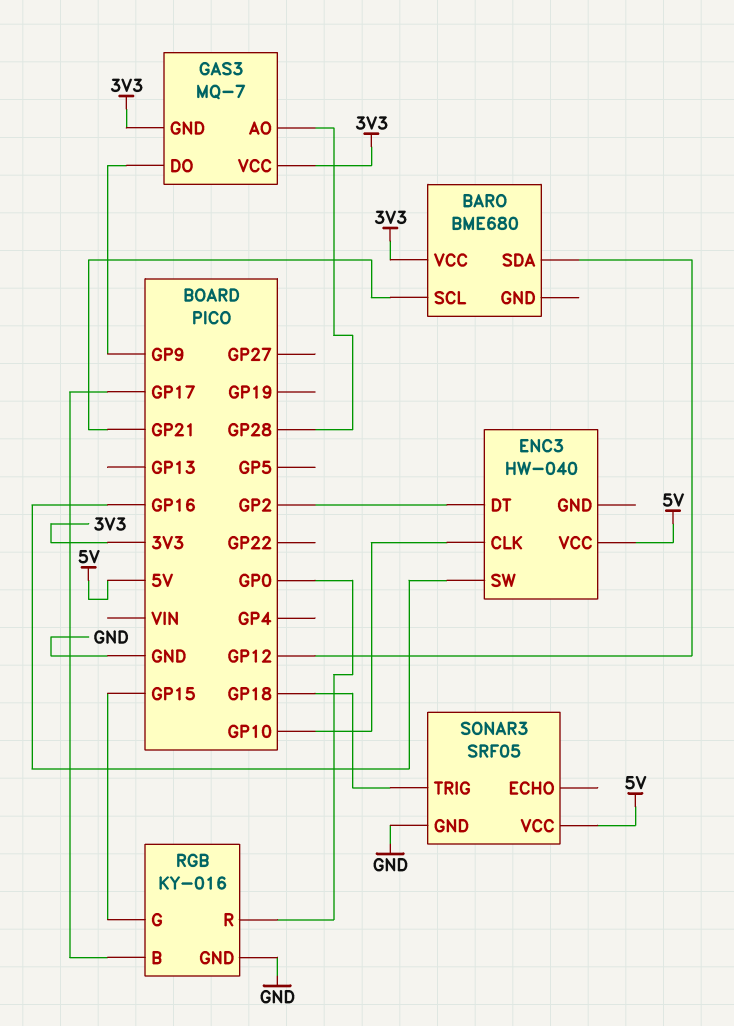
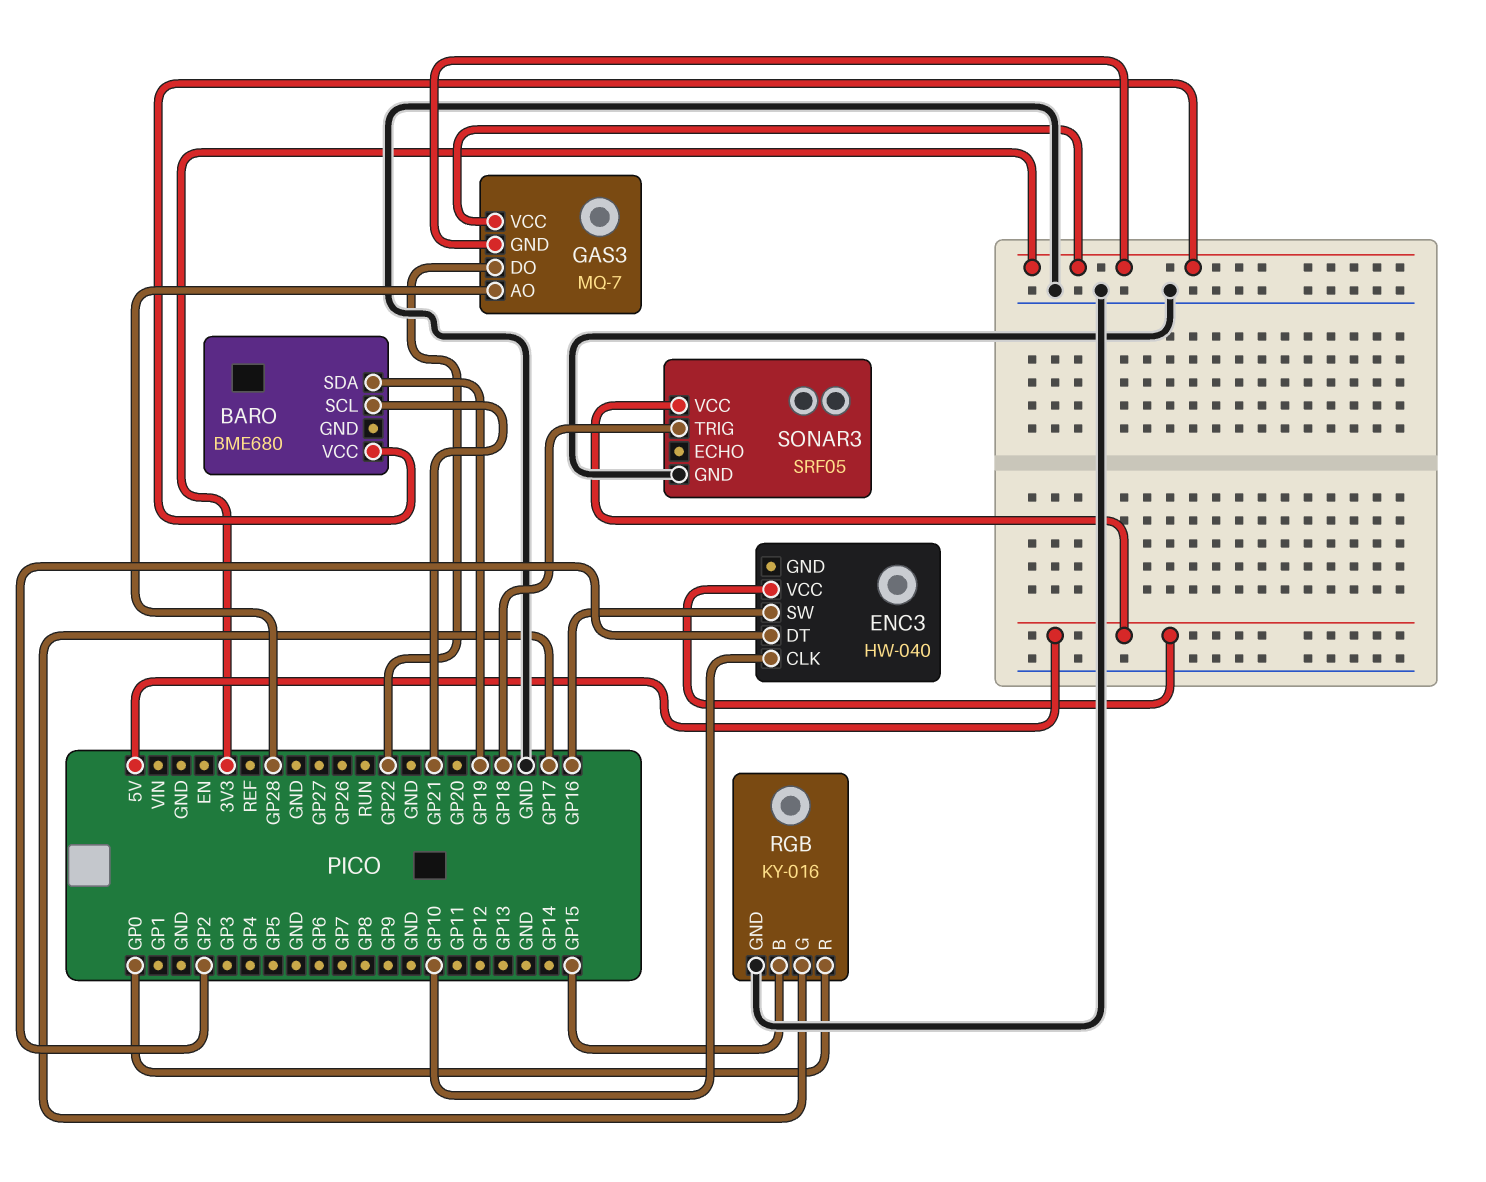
BARO pin SDA: GP12 -> GP19
GAS3 pin DO: GP9 -> GP22
RGB pin B: GP17 -> GP15
RGB pin G: GP15 -> GP17

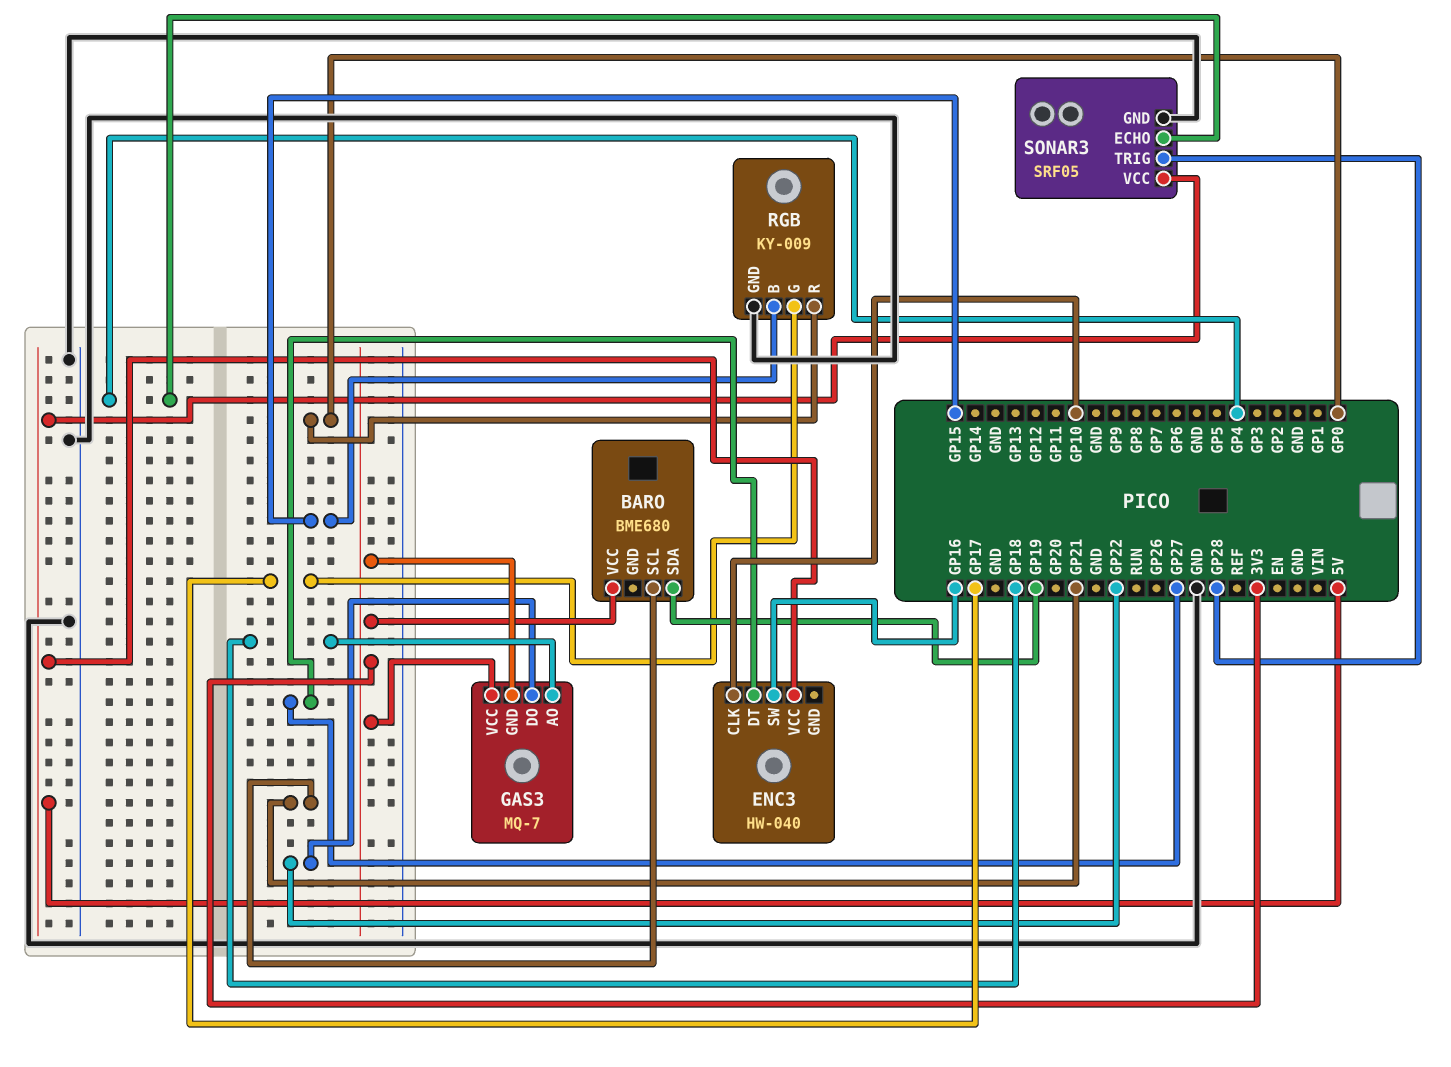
ENC3 pin DT: GP2 -> GP27
GAS3 pin AO: GP28 -> GP18
RGB: KY-016 -> KY-009
SONAR3 pin ECHO: none -> GP4
SONAR3 pin TRIG: GP18 -> GP28

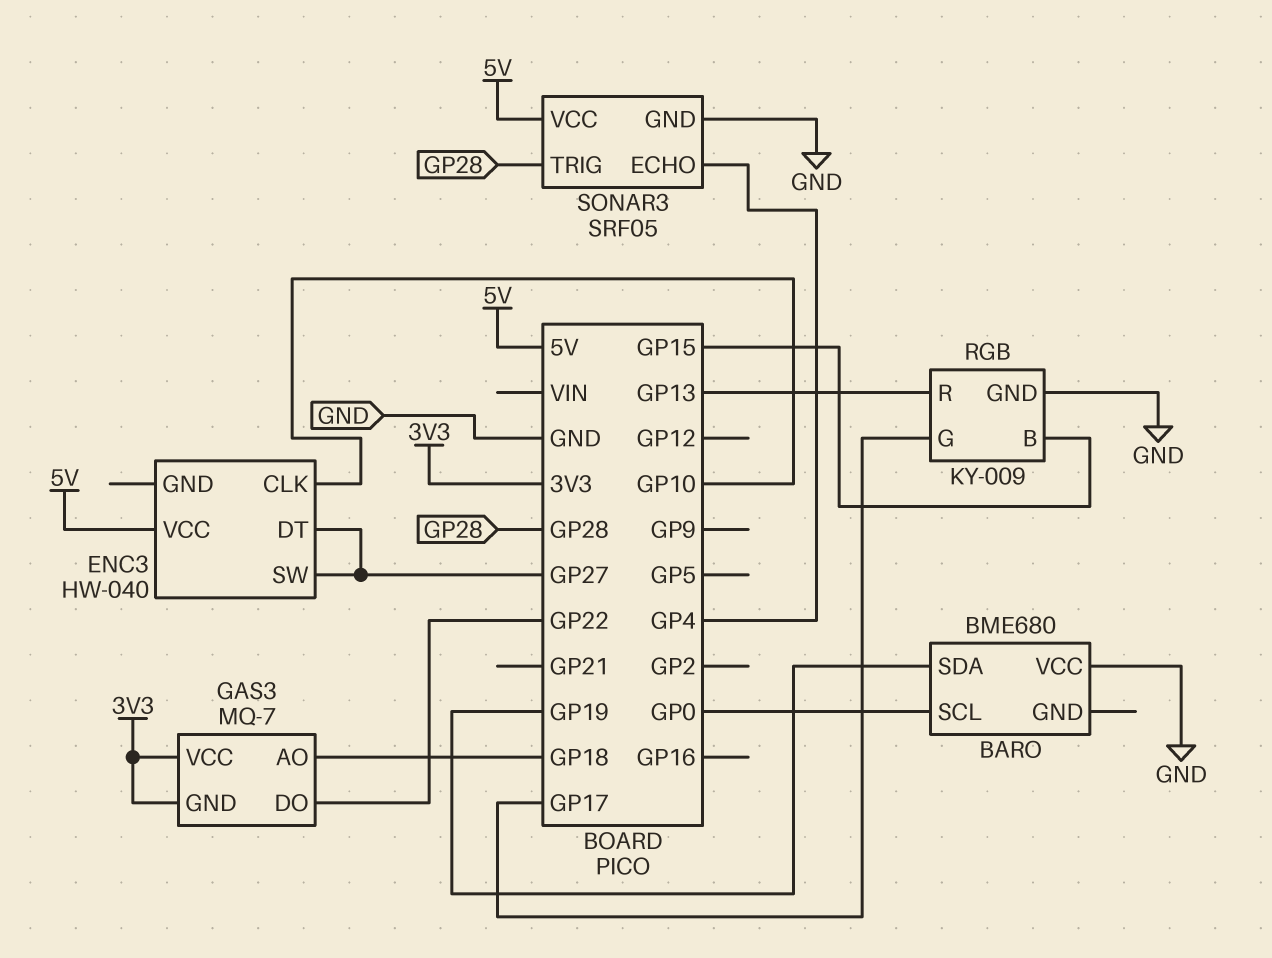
BARO pin SCL: GP21 -> GP0
BARO pin VCC: 3V3 -> GND
ENC3 pin SW: GP16 -> GP27
RGB pin R: GP0 -> GP13

